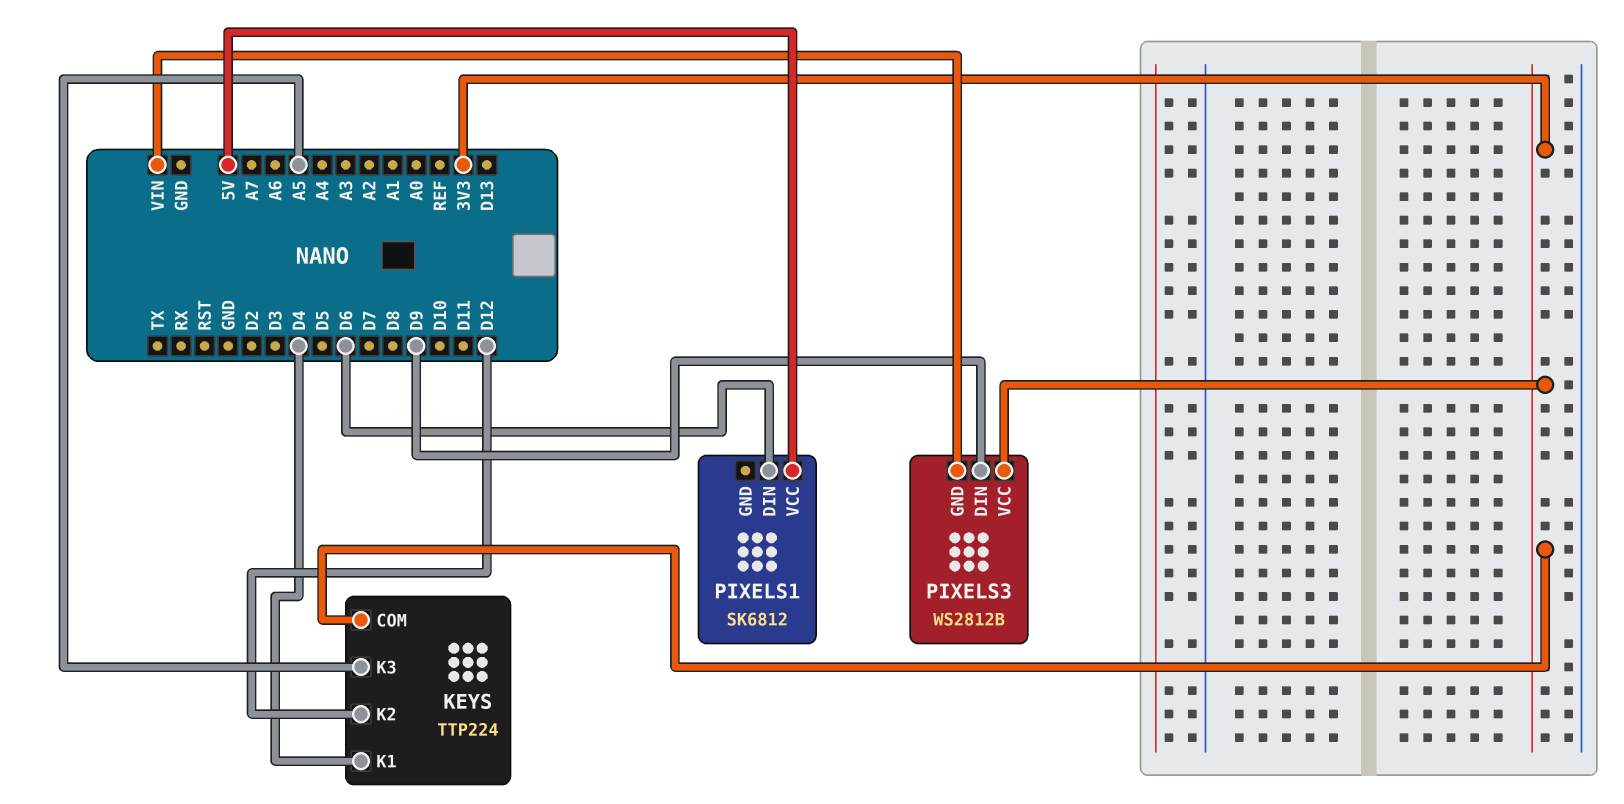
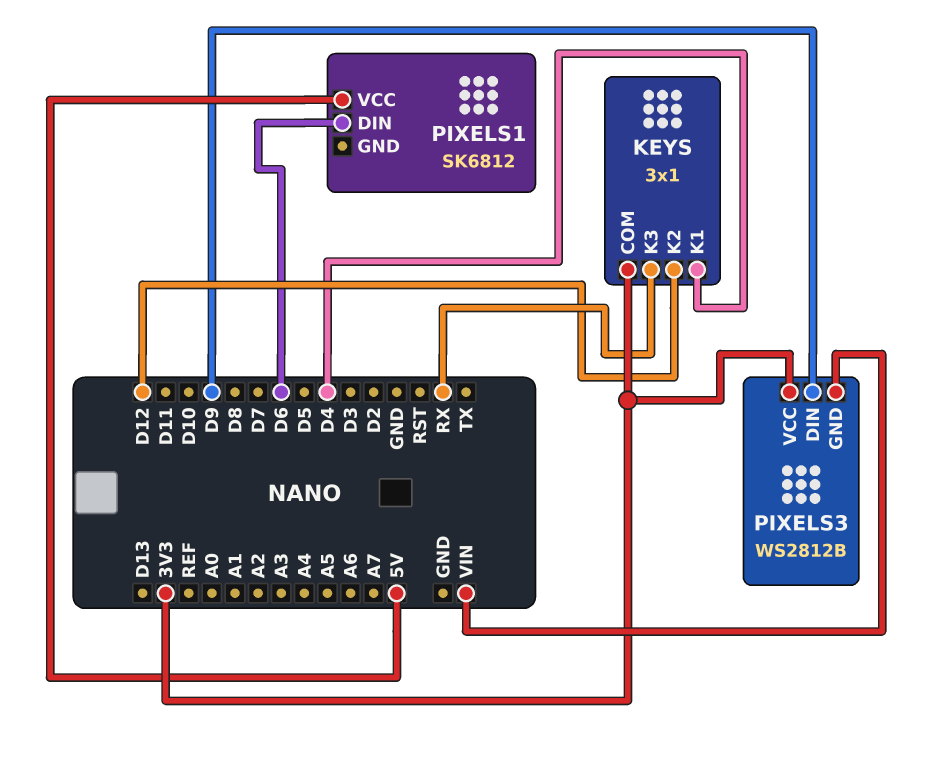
KEYS: TTP224 -> 3x1
KEYS pin K3: A5 -> RX

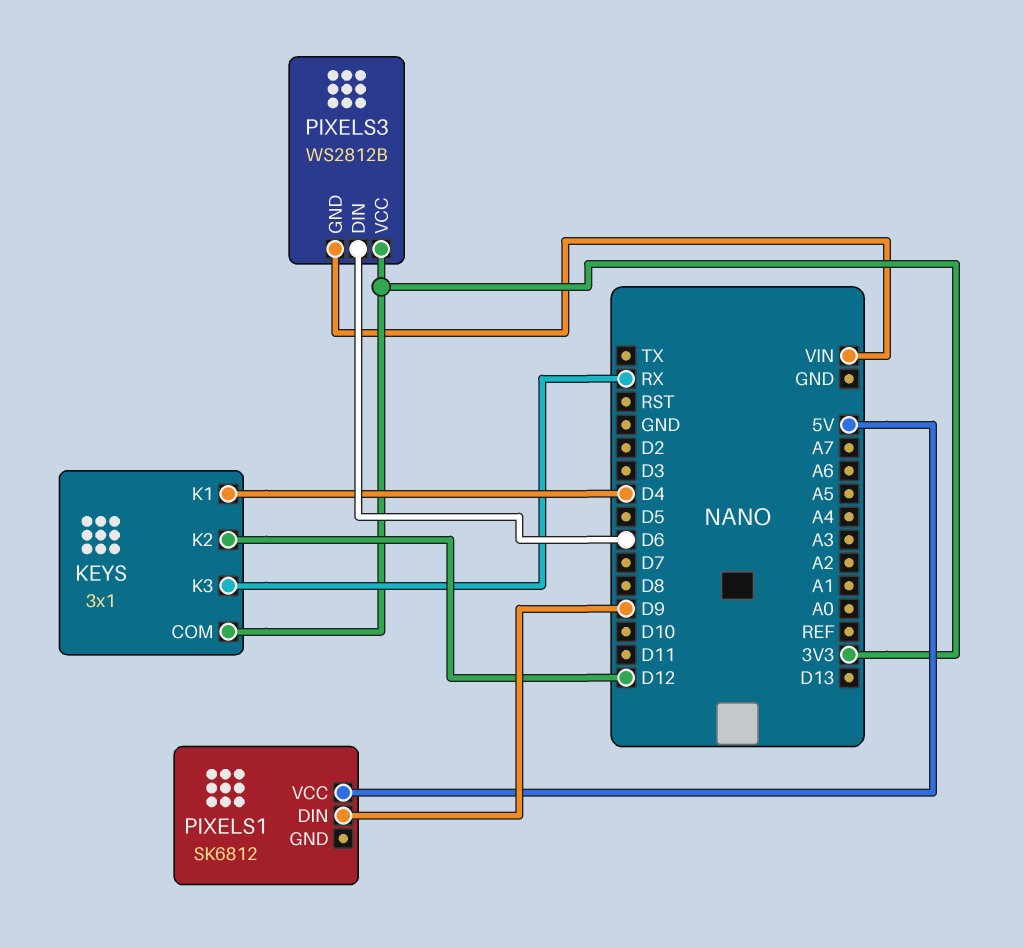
PIXELS1 pin DIN: D6 -> D9
PIXELS3 pin DIN: D9 -> D6

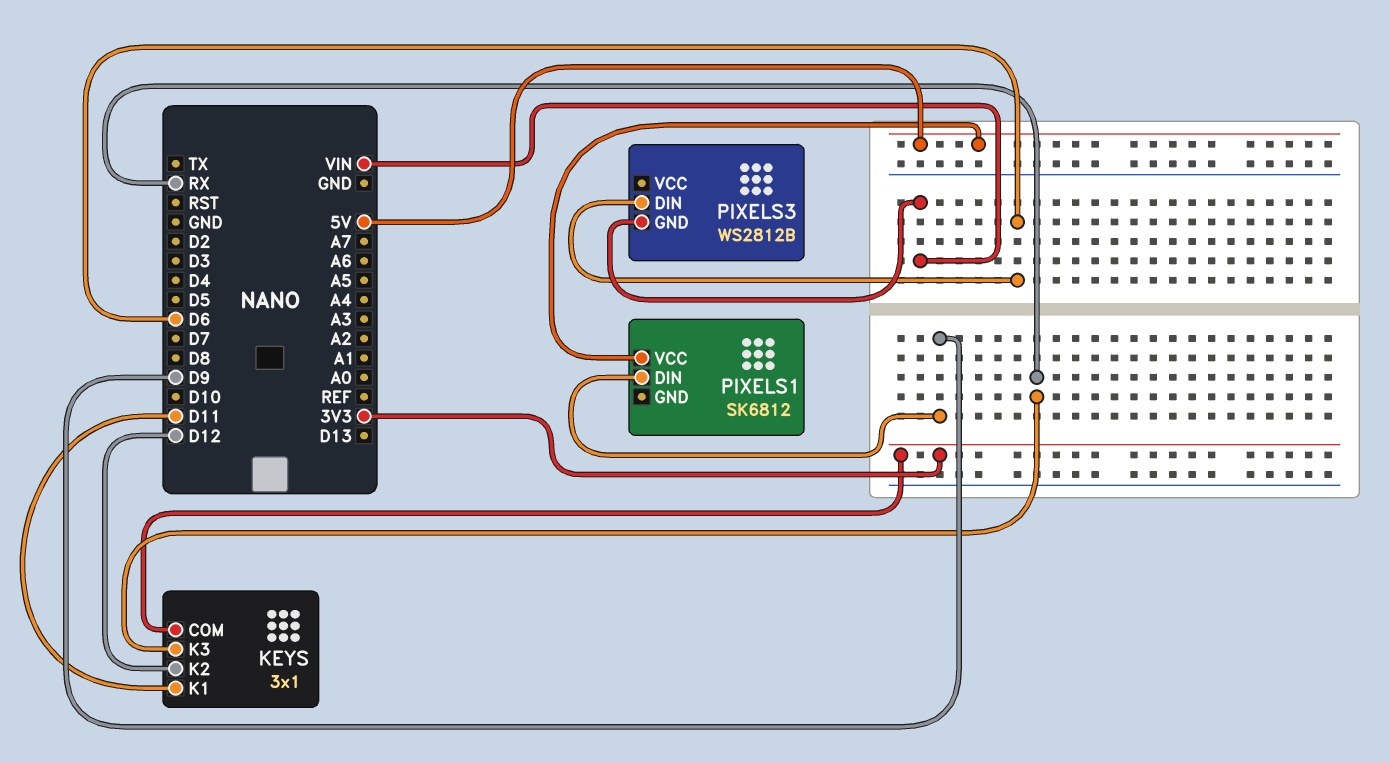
KEYS pin K1: D4 -> D11
PIXELS3 pin VCC: 3V3 -> none

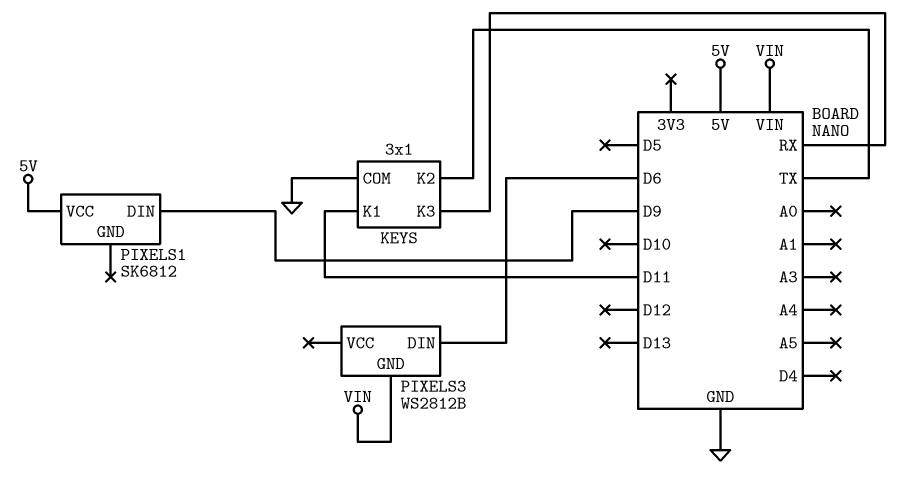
KEYS pin COM: 3V3 -> GND
KEYS pin K2: D12 -> TX

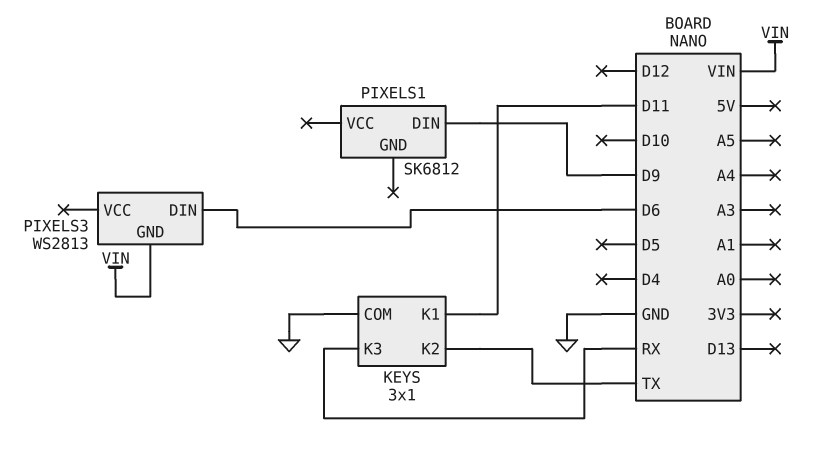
PIXELS1 pin VCC: 5V -> none
PIXELS3: WS2812B -> WS2813

